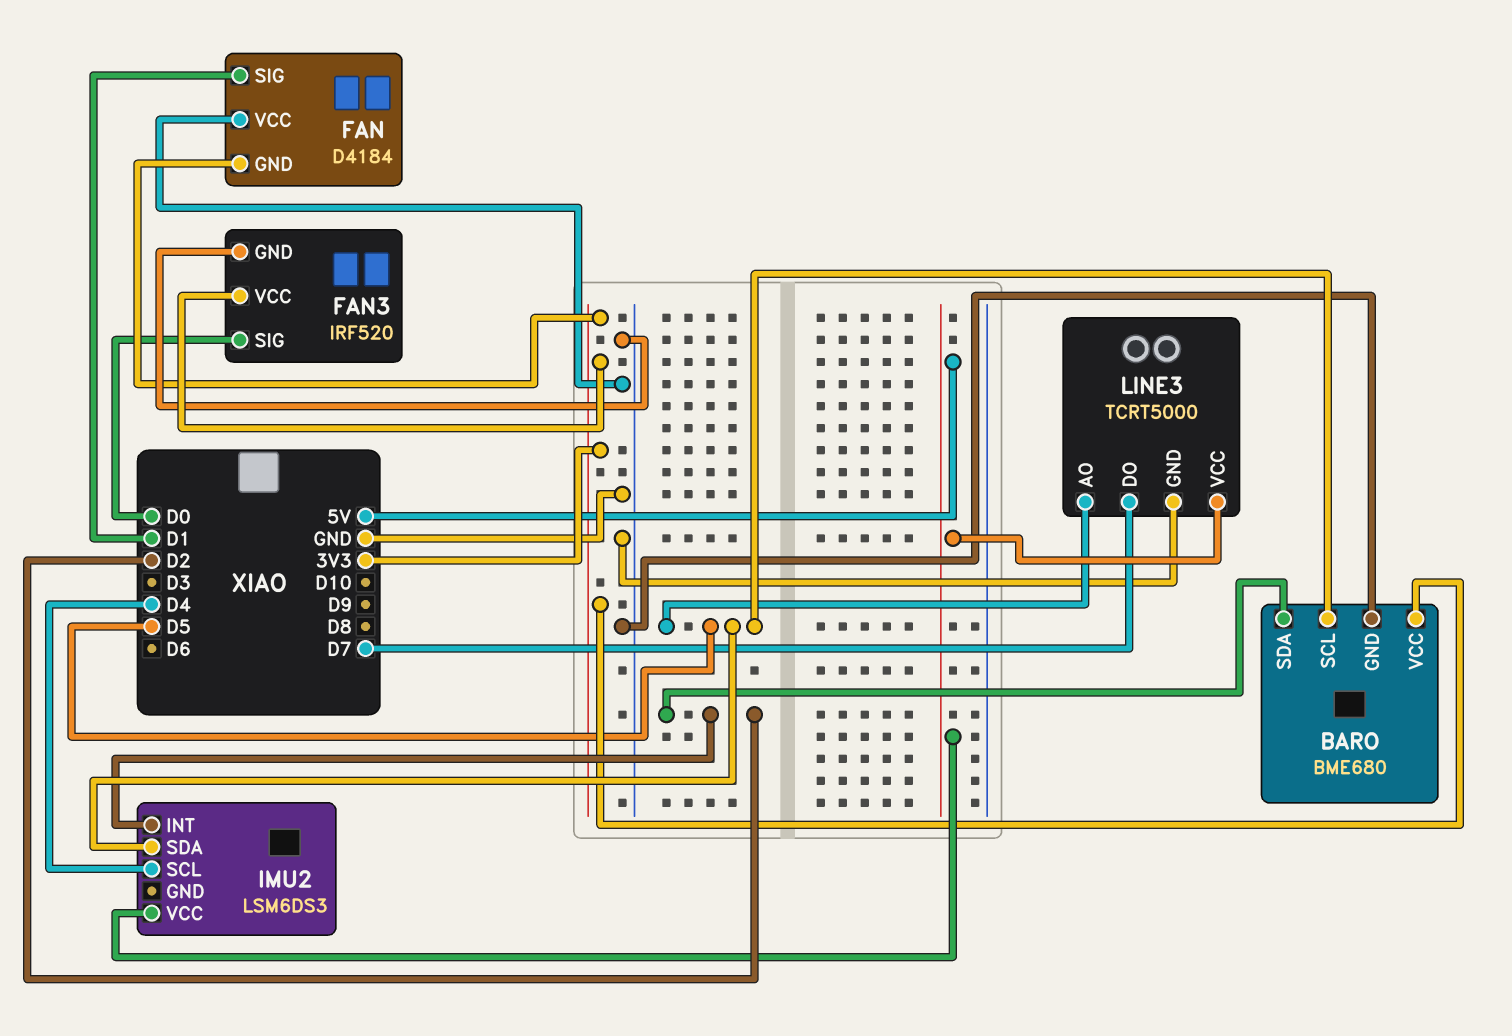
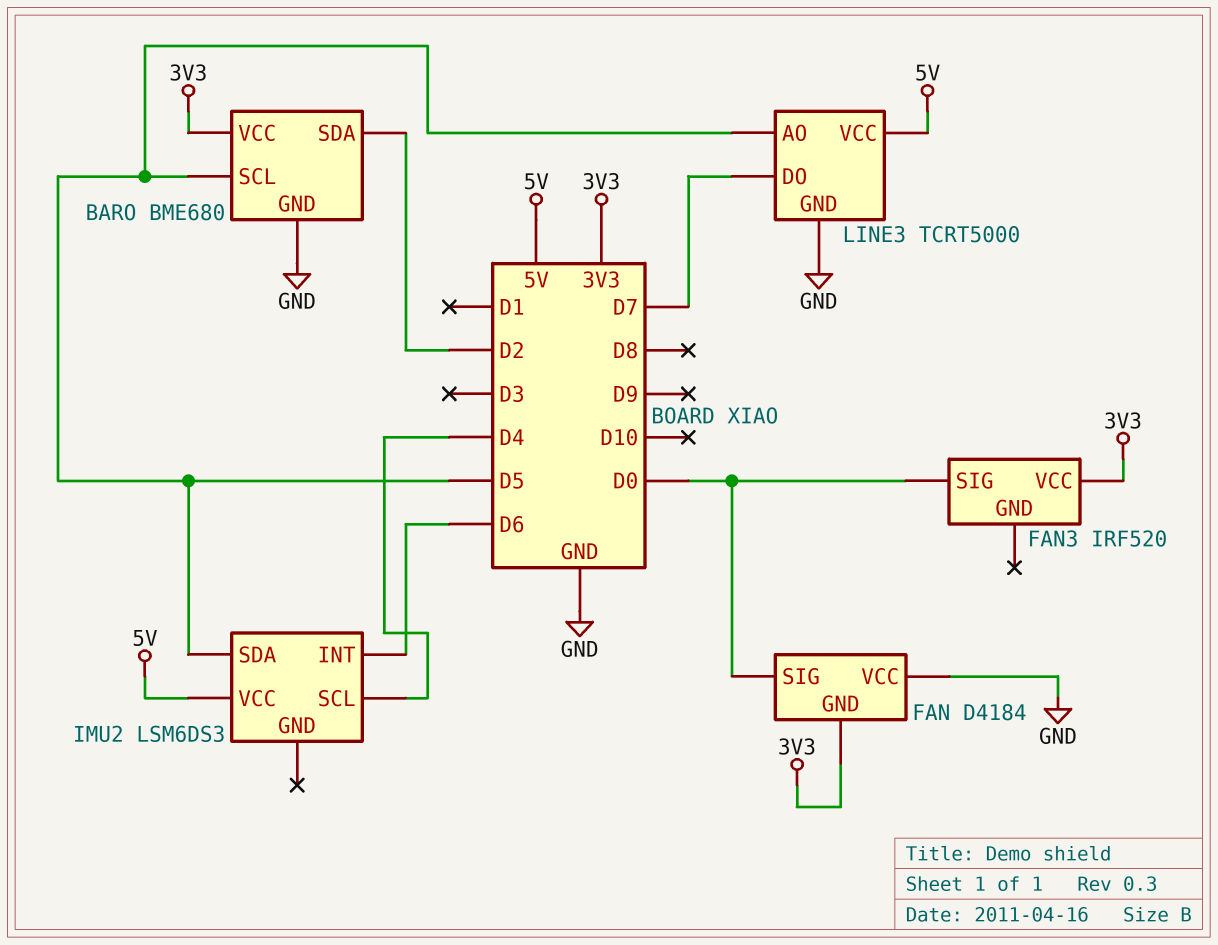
FAN pin SIG: D1 -> D0
FAN3 pin GND: GND -> none
IMU2 pin INT: D2 -> D6

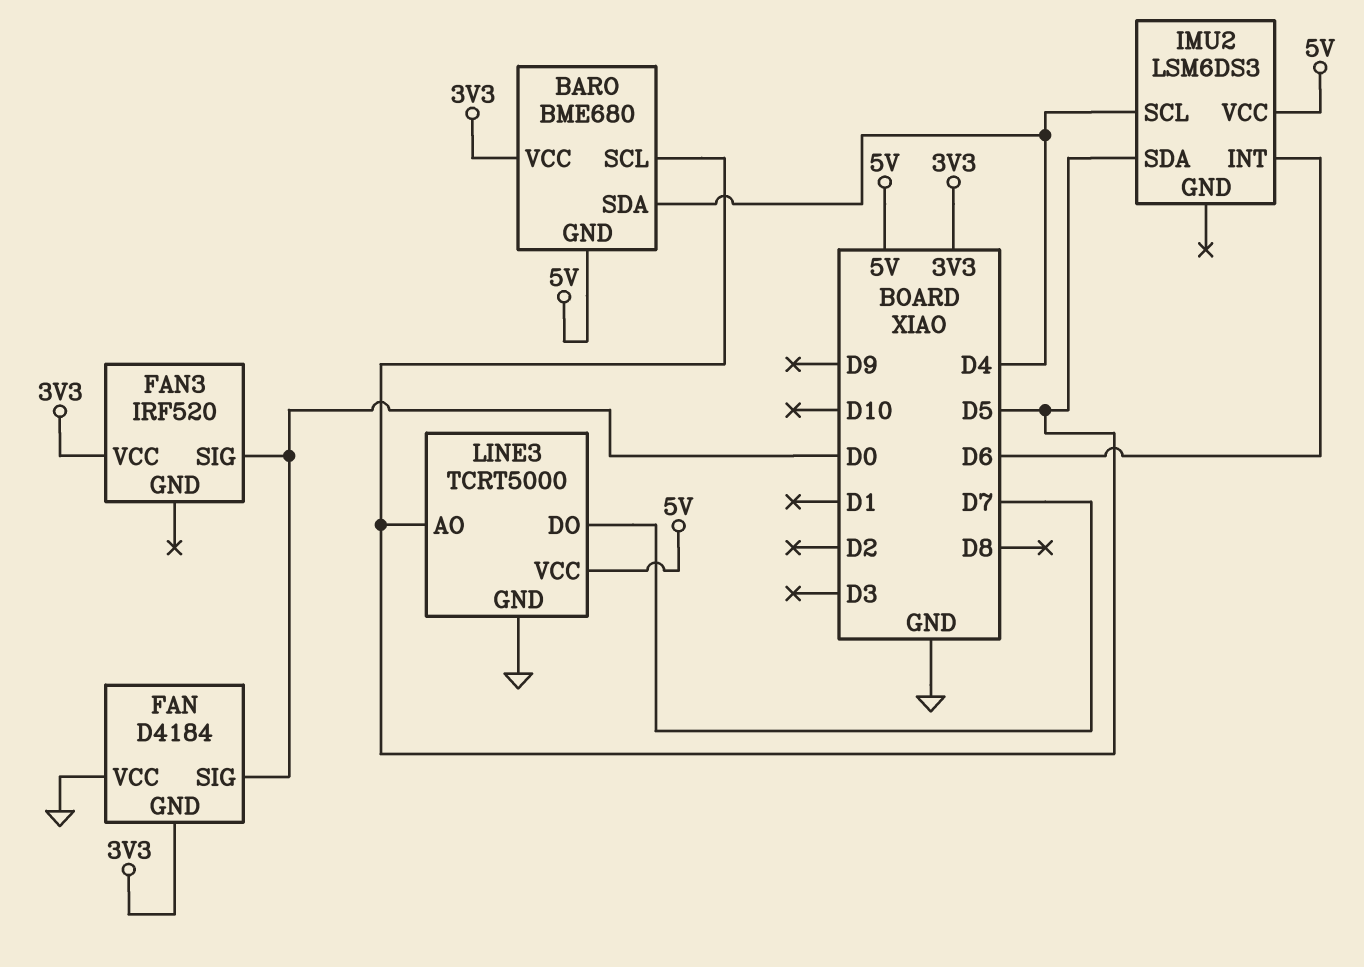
BARO pin GND: GND -> 5V
BARO pin SDA: D2 -> D4

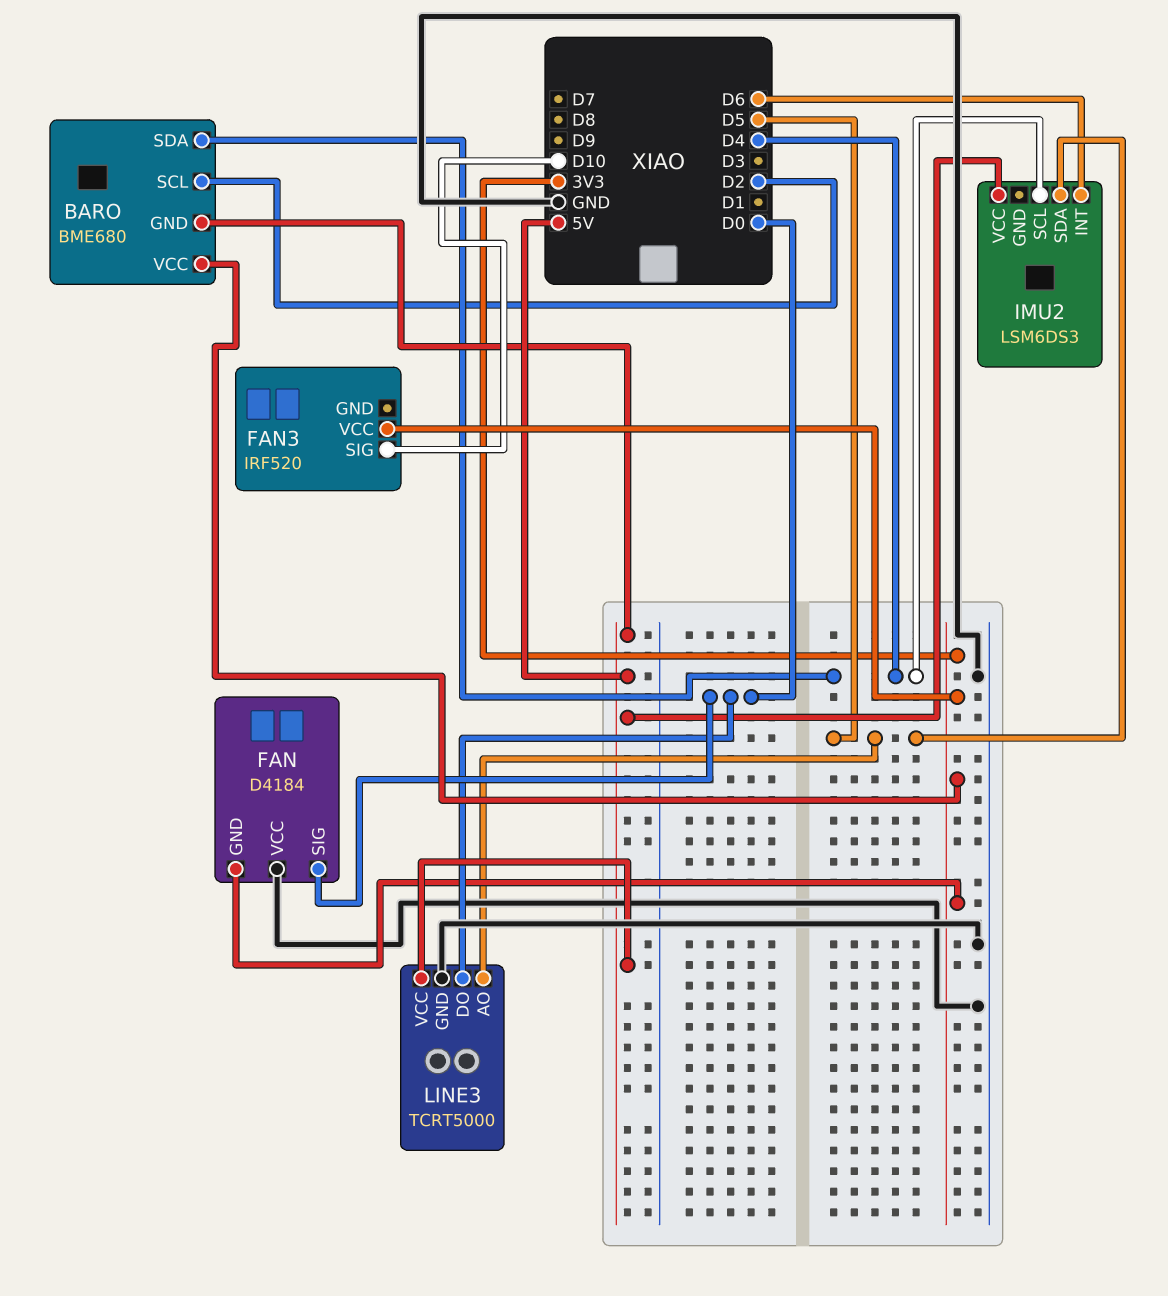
BARO pin SCL: D5 -> D2
FAN3 pin SIG: D0 -> D10
LINE3 pin DO: D7 -> D0

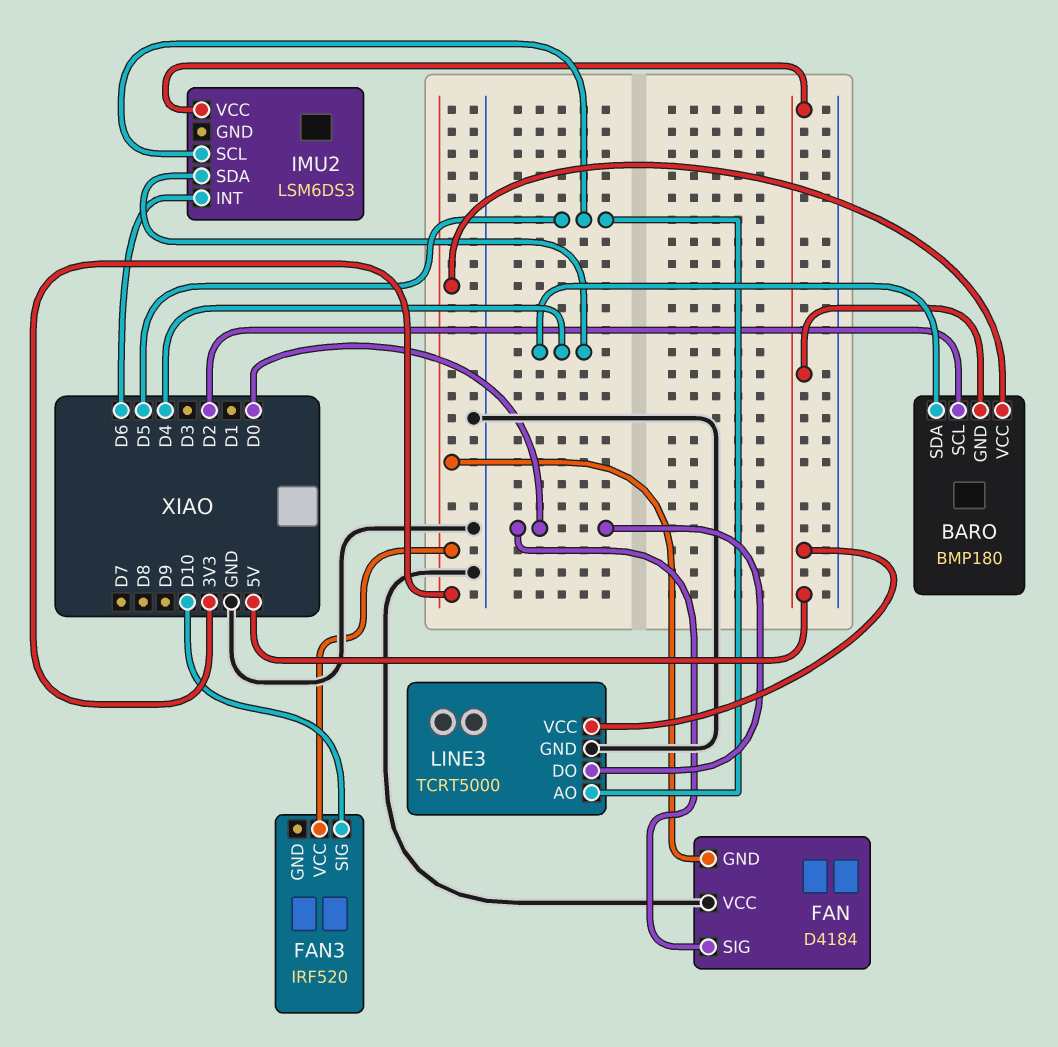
BARO: BME680 -> BMP180
IMU2 pin SCL: D4 -> D5
IMU2 pin SDA: D5 -> D4

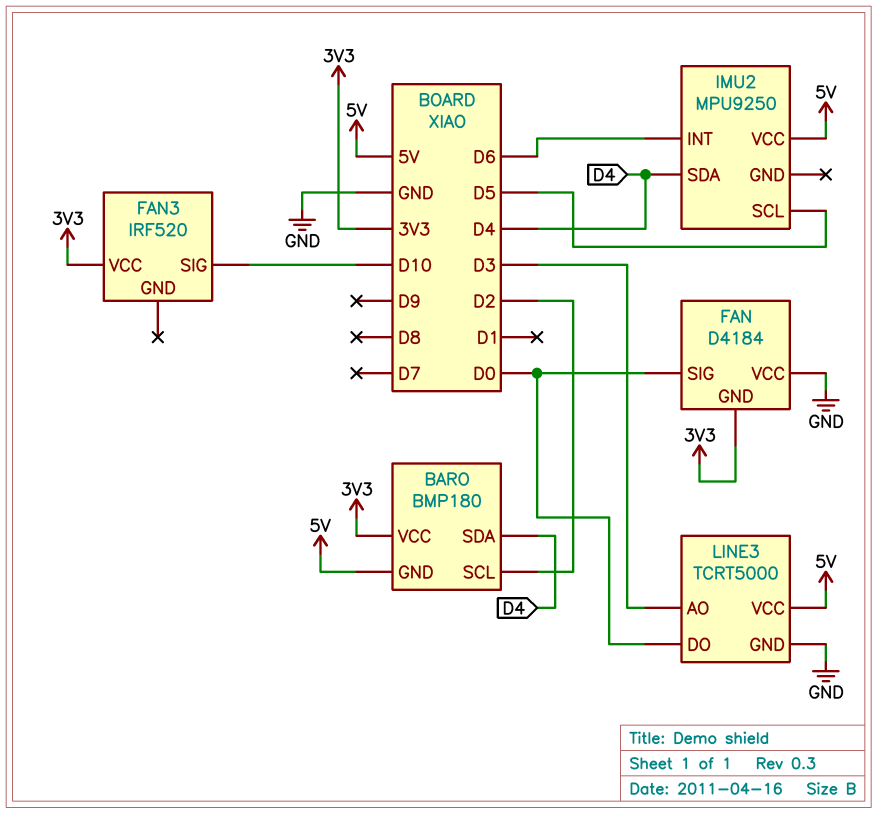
IMU2: LSM6DS3 -> MPU9250
LINE3 pin AO: D5 -> D3

